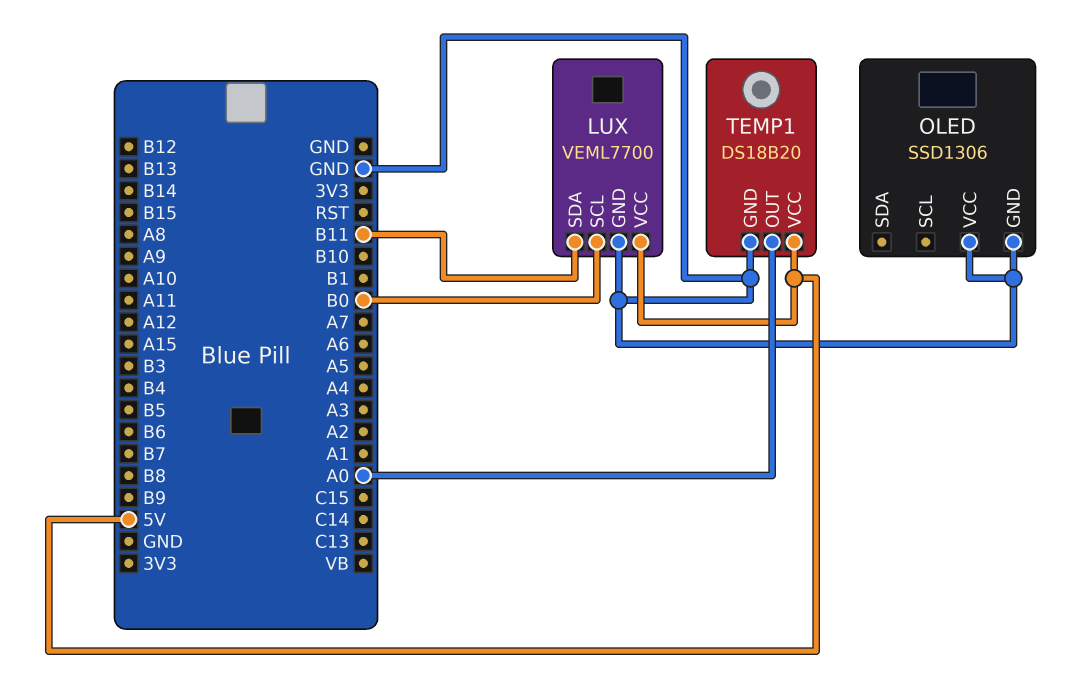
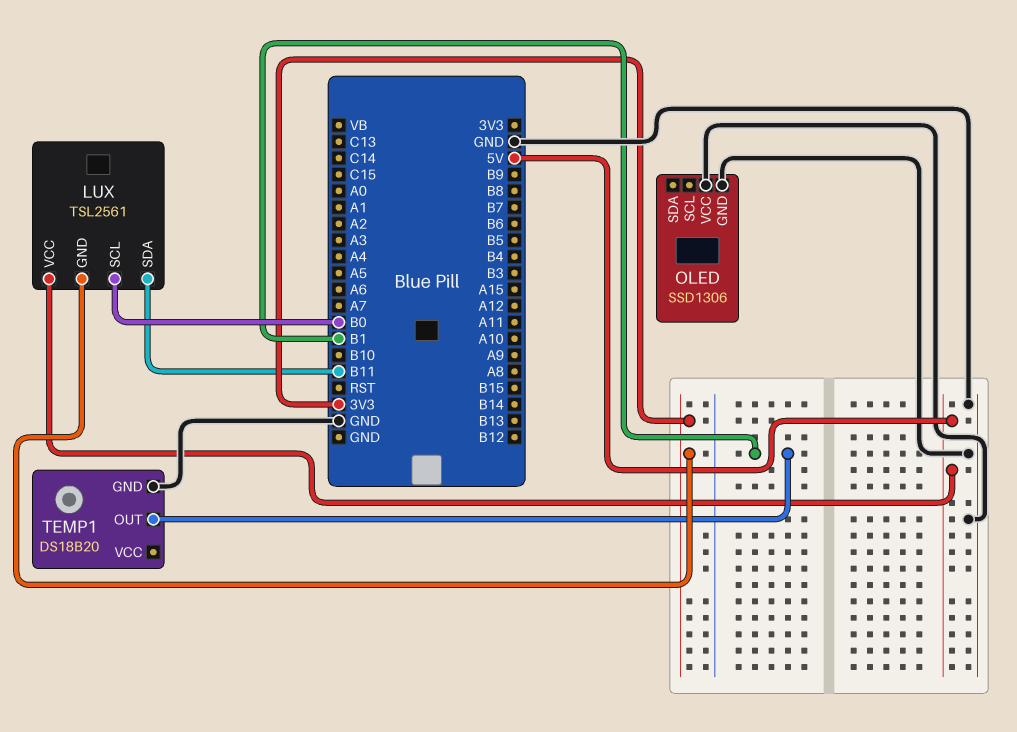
LUX: VEML7700 -> TSL2561
LUX pin GND: GND -> 3V3
TEMP1 pin OUT: A0 -> B1
TEMP1 pin VCC: 5V -> none

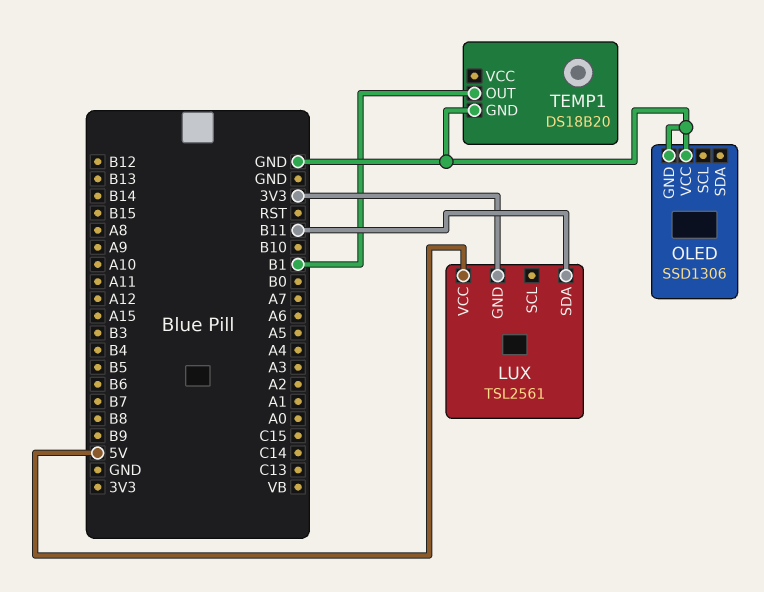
LUX pin SCL: B0 -> none

